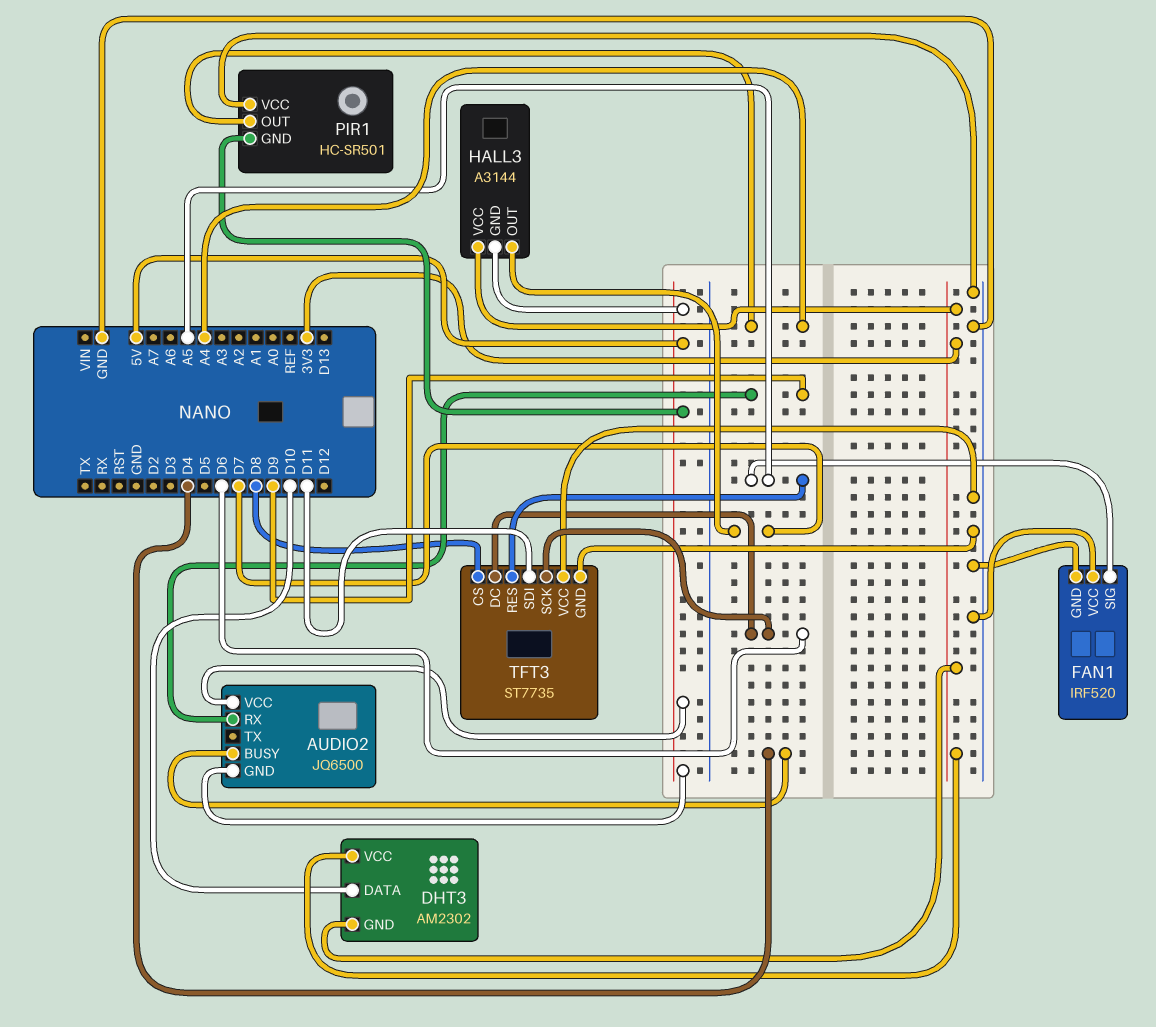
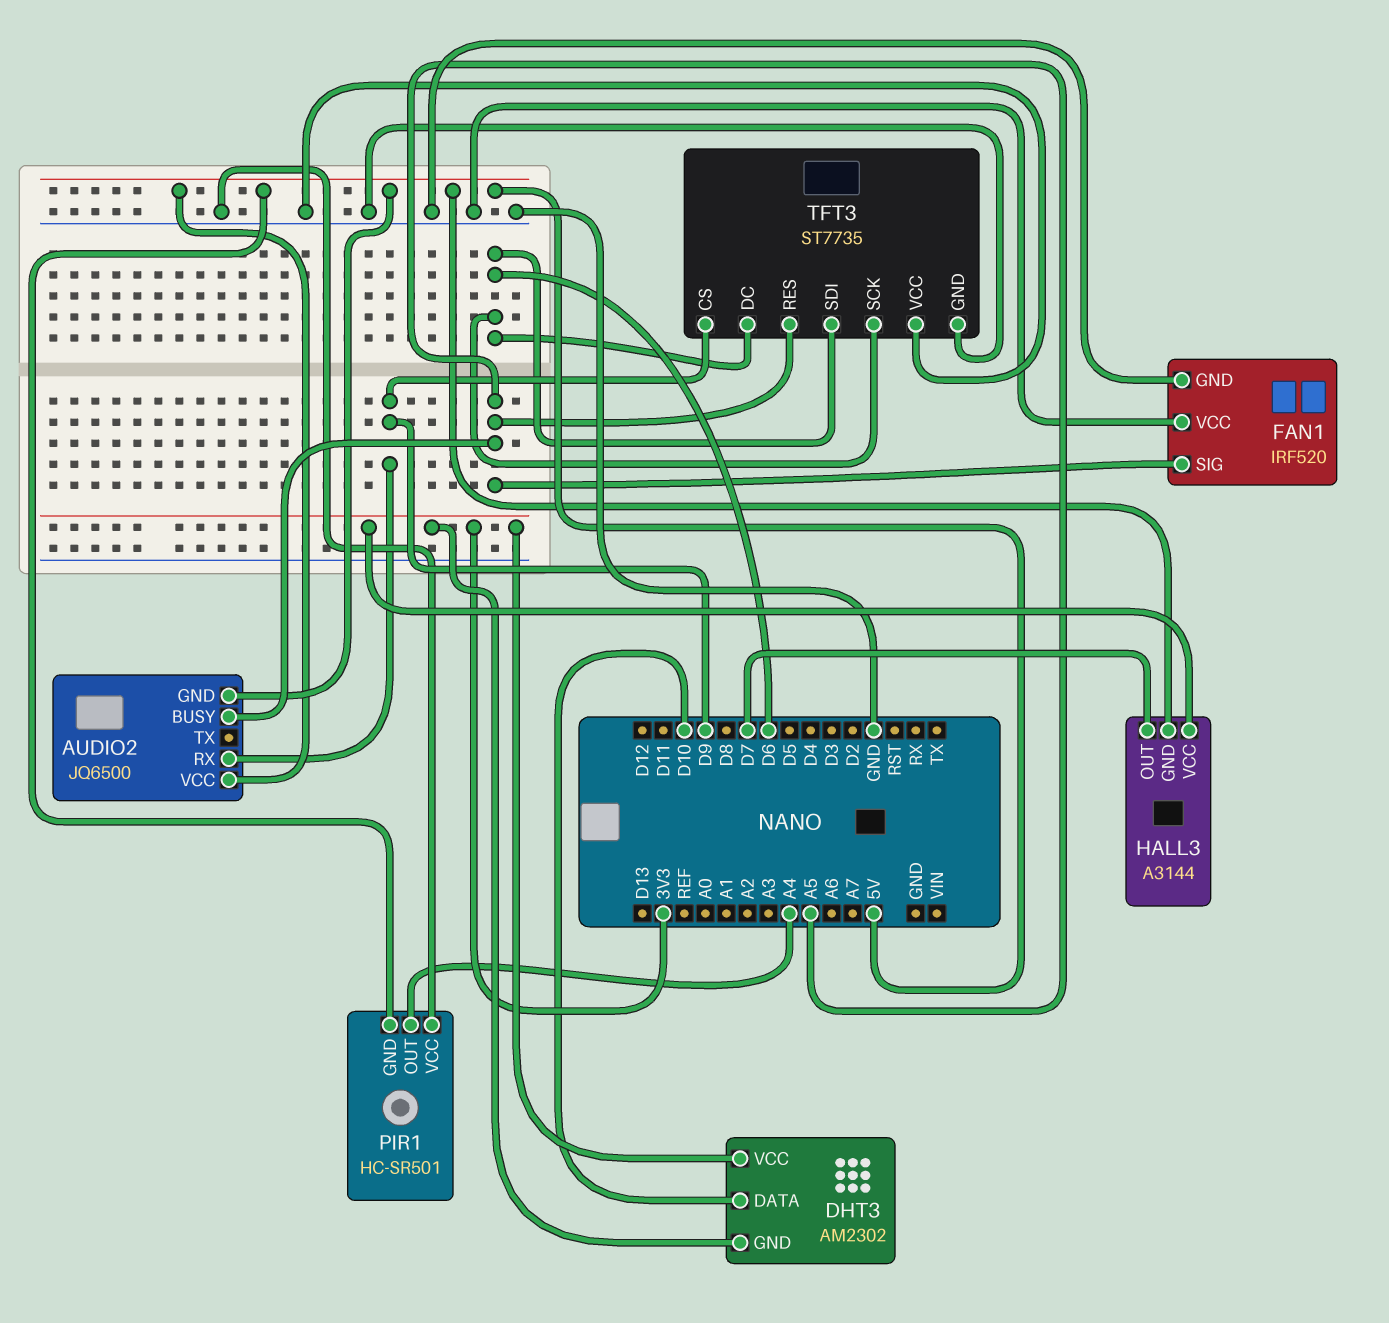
AUDIO2 pin BUSY: D4 -> A5
TFT3 pin CS: D8 -> D9
TFT3 pin SDI: D11 -> D6

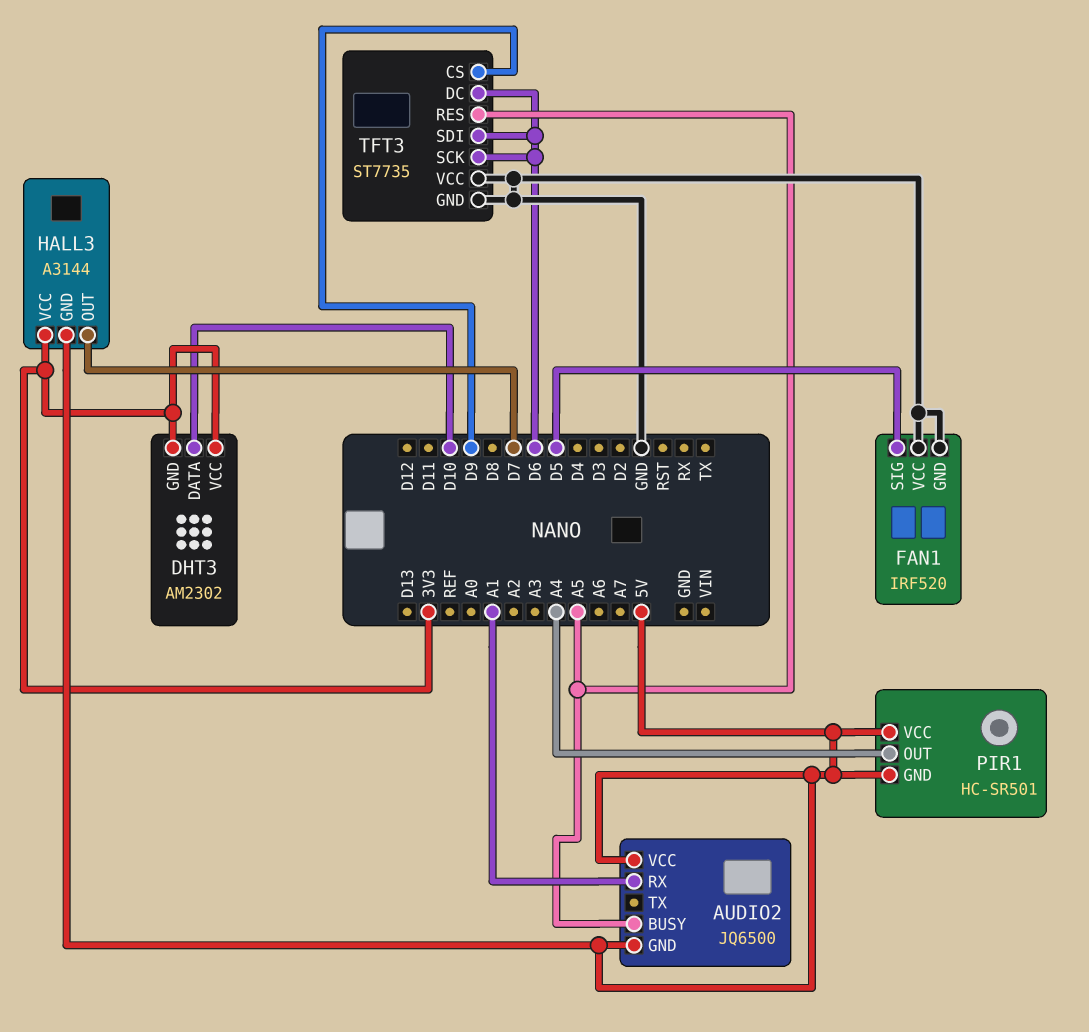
AUDIO2 pin RX: D9 -> A1
FAN1 pin SIG: A5 -> D5
PIR1 pin VCC: GND -> 5V

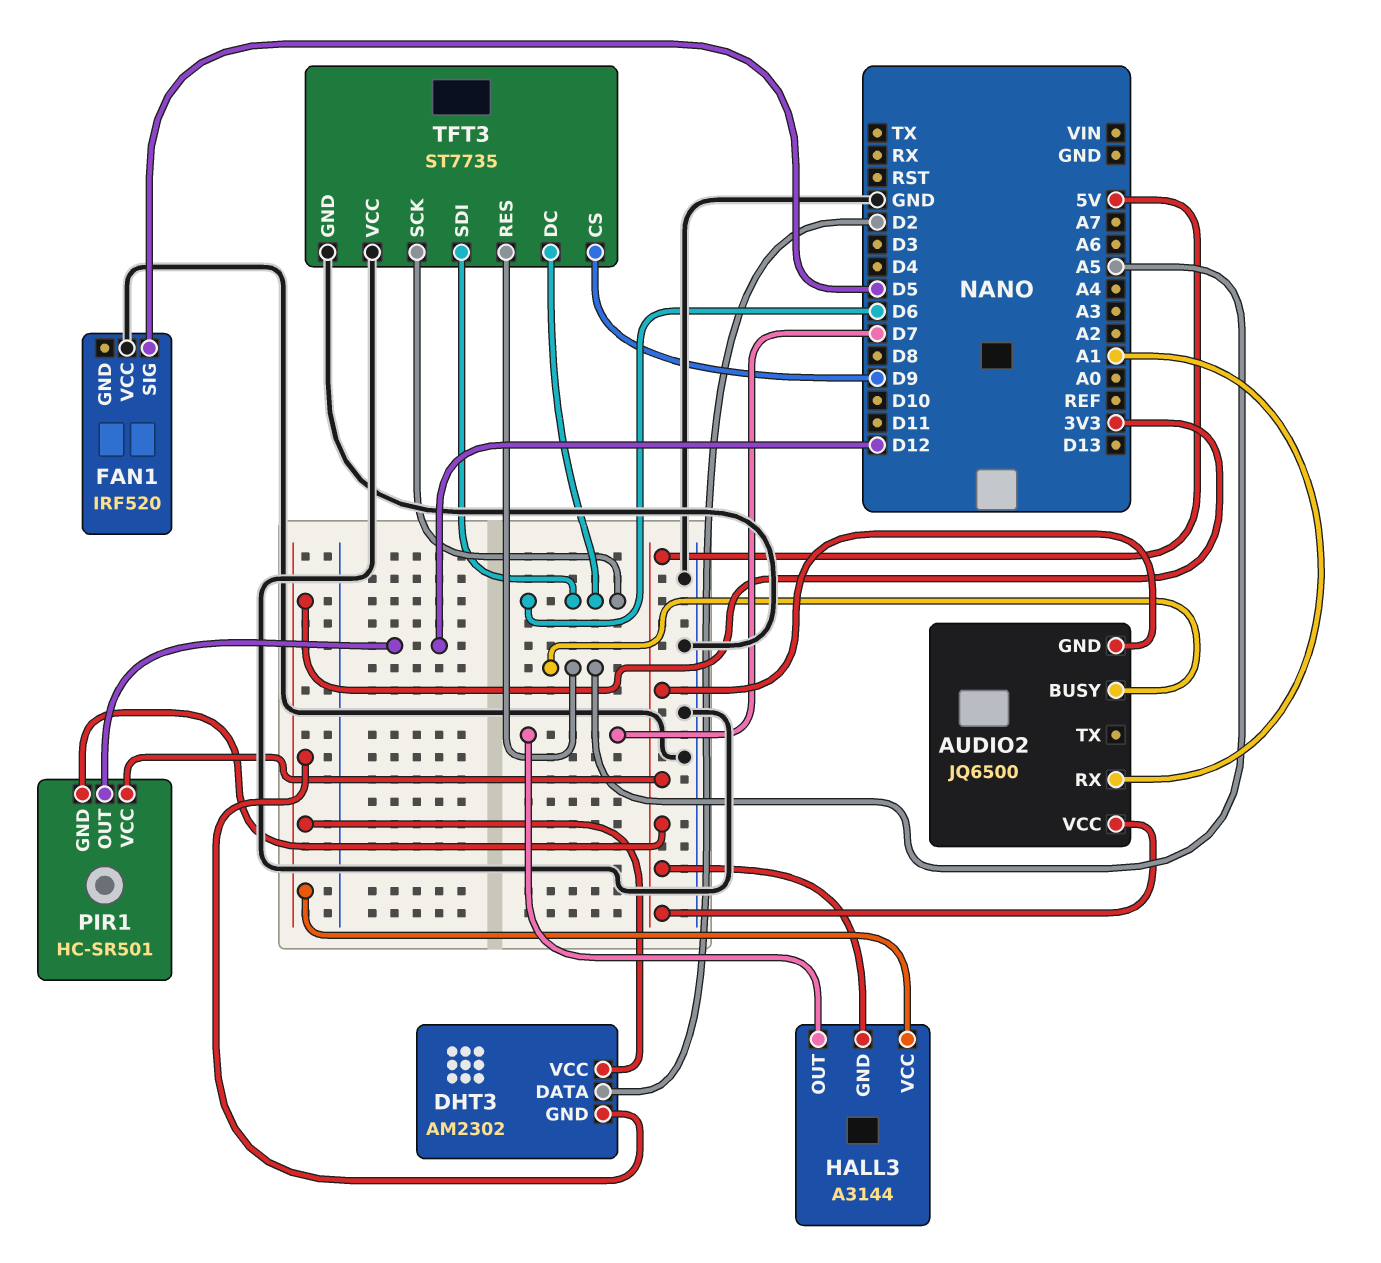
DHT3 pin DATA: D10 -> D2
FAN1 pin GND: GND -> none
PIR1 pin OUT: A4 -> D12

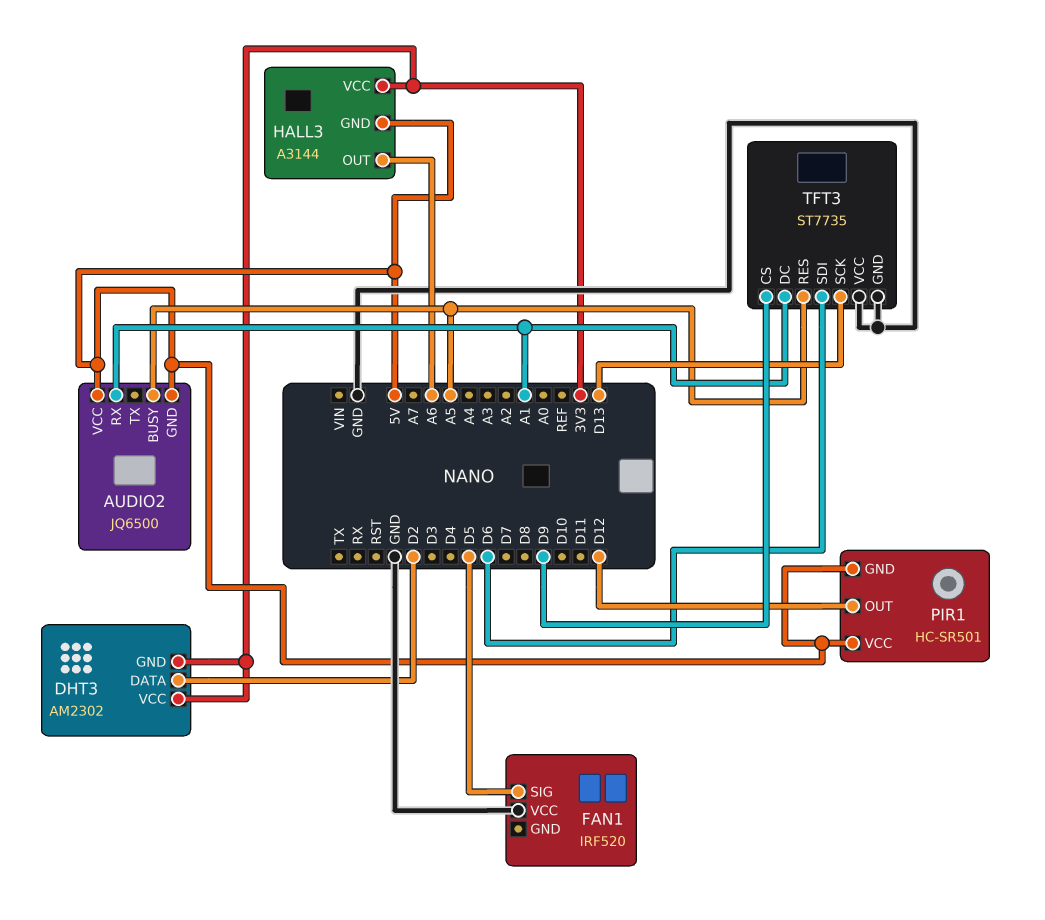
HALL3 pin OUT: D7 -> A6
TFT3 pin DC: D6 -> A1
TFT3 pin SCK: D6 -> D13

